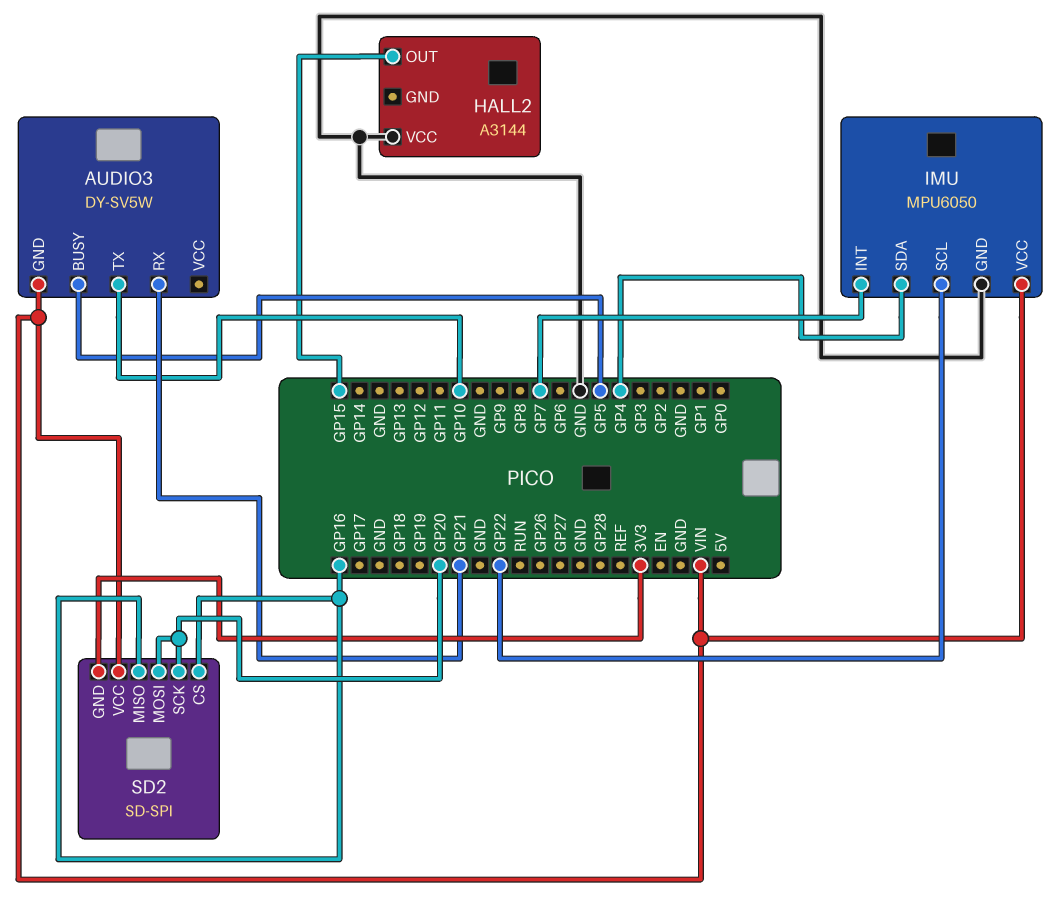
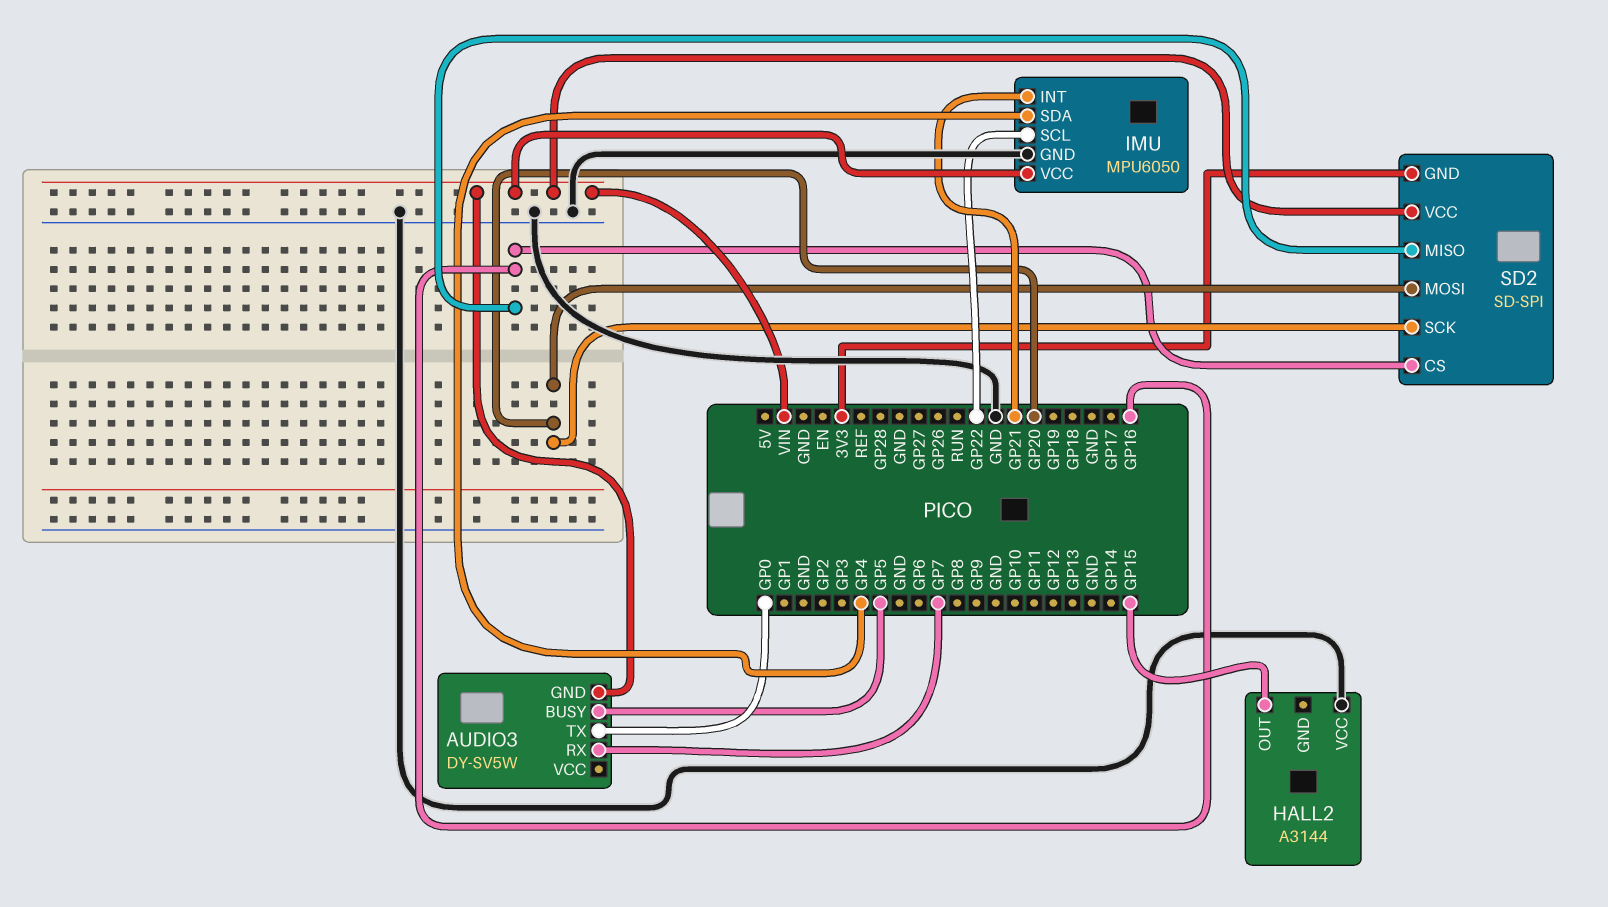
AUDIO3 pin RX: GP21 -> GP7
AUDIO3 pin TX: GP10 -> GP0
IMU pin INT: GP7 -> GP21

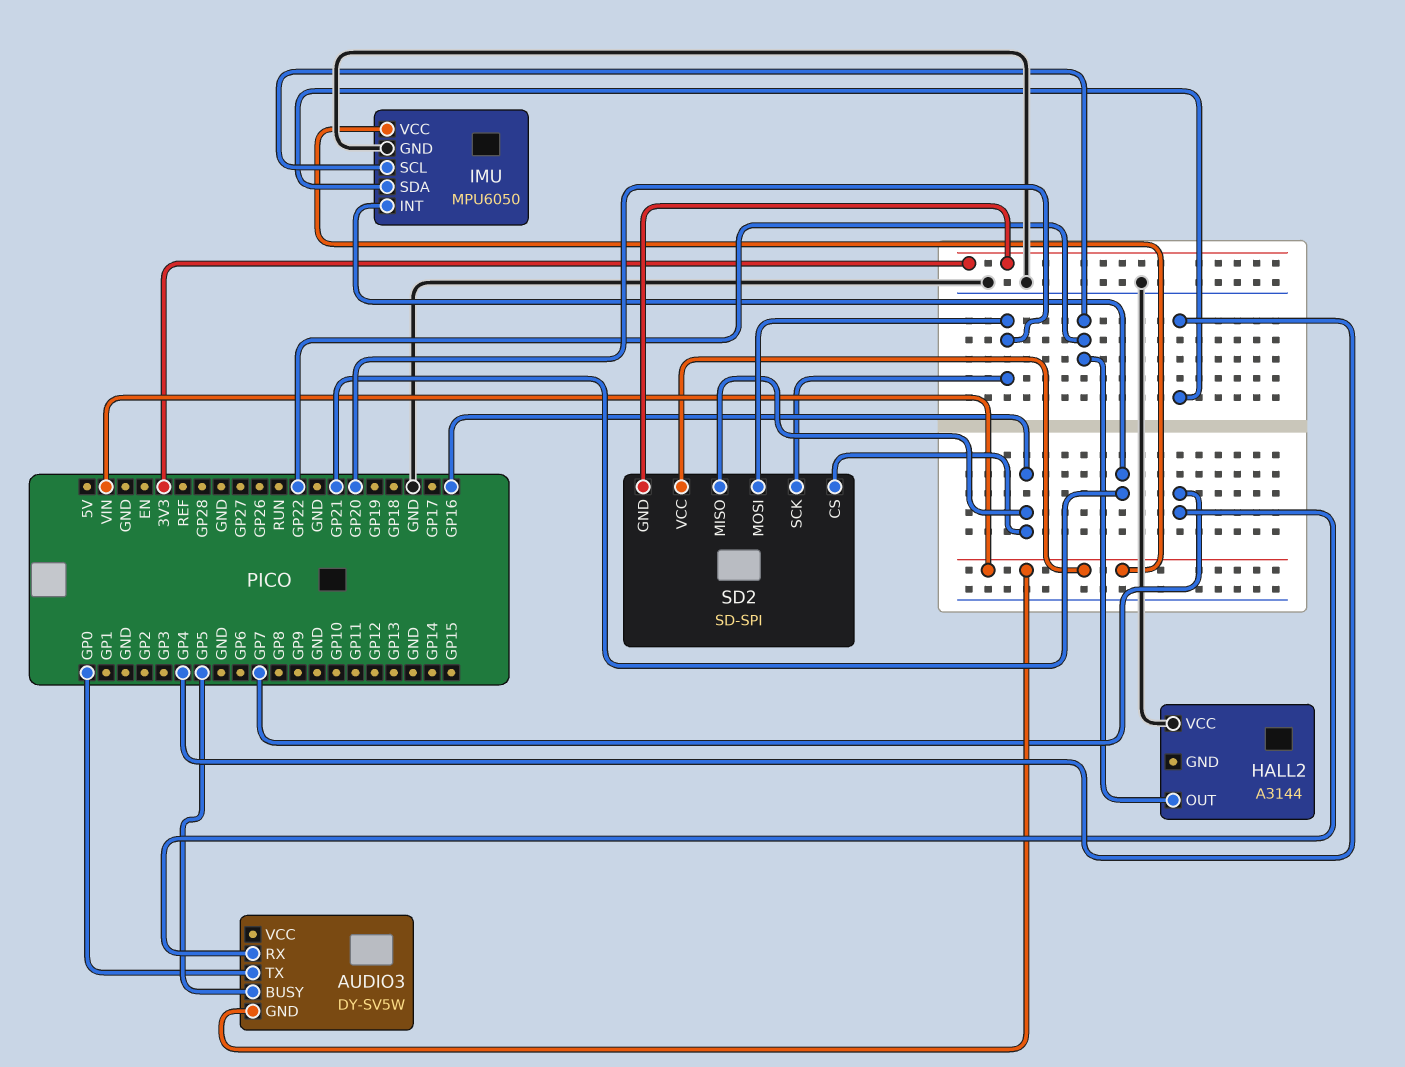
HALL2 pin OUT: GP15 -> GP22

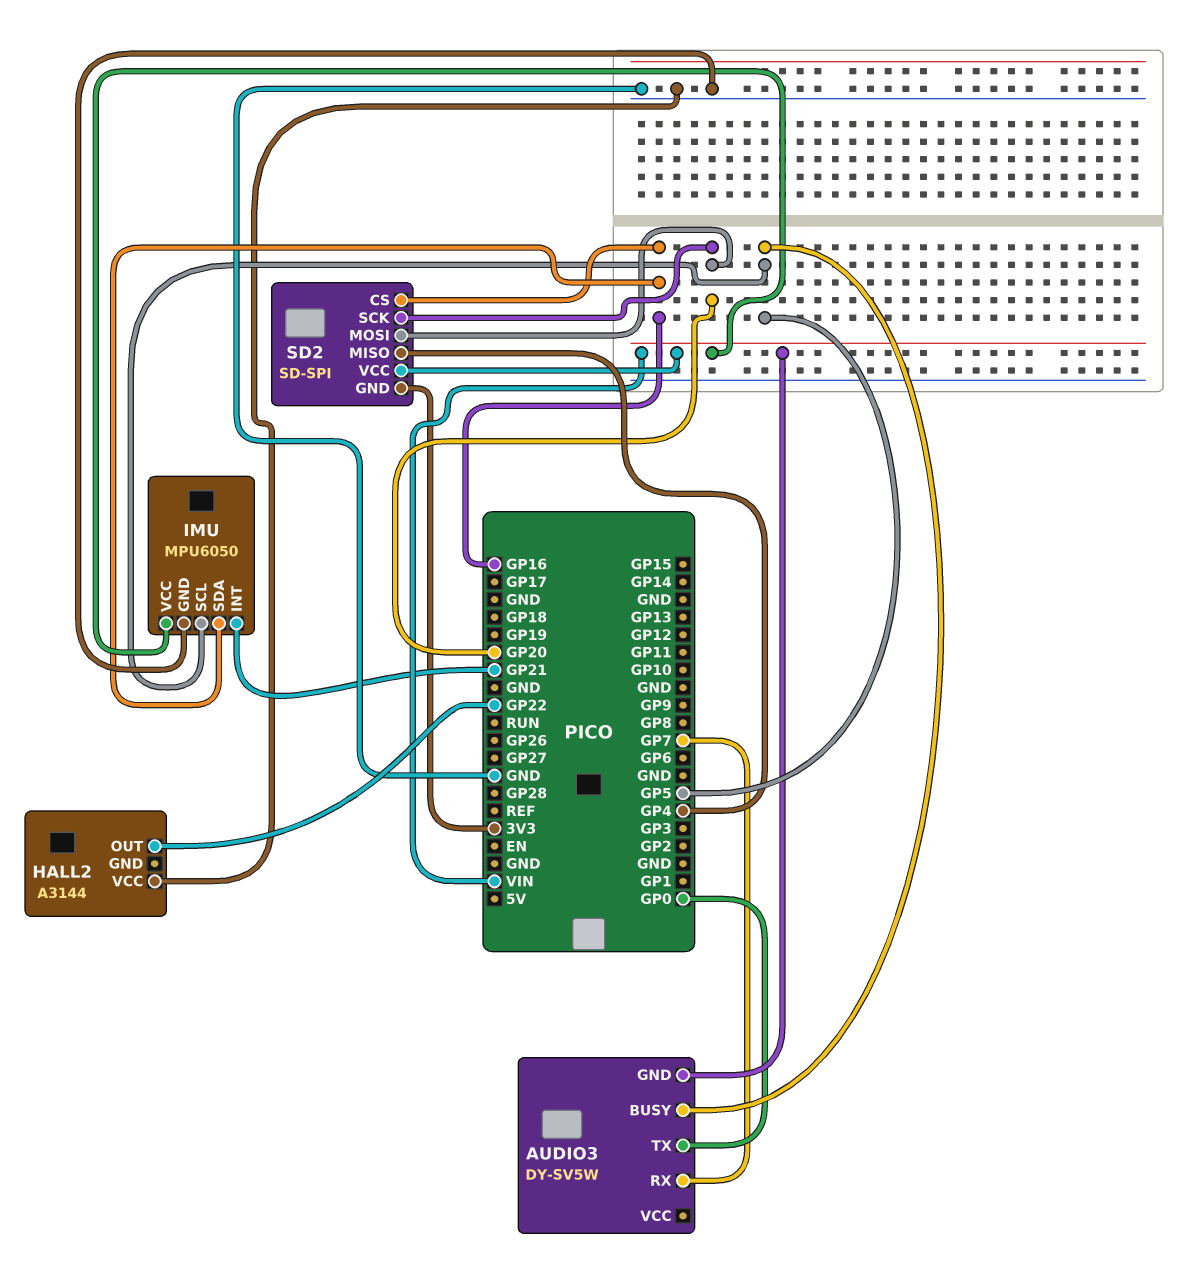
IMU pin SCL: GP22 -> GP5
IMU pin SDA: GP4 -> GP16
SD2 pin MISO: GP16 -> GP4

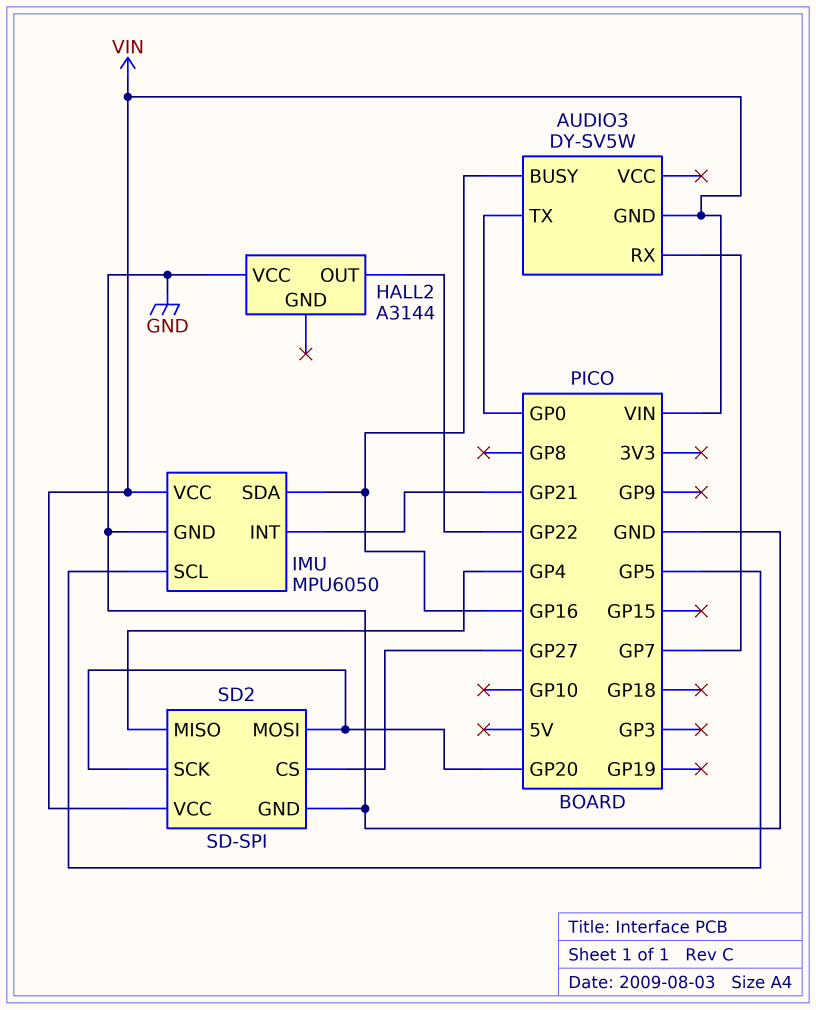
AUDIO3 pin BUSY: GP5 -> GP16
SD2 pin CS: GP16 -> GP27
SD2 pin GND: 3V3 -> GND

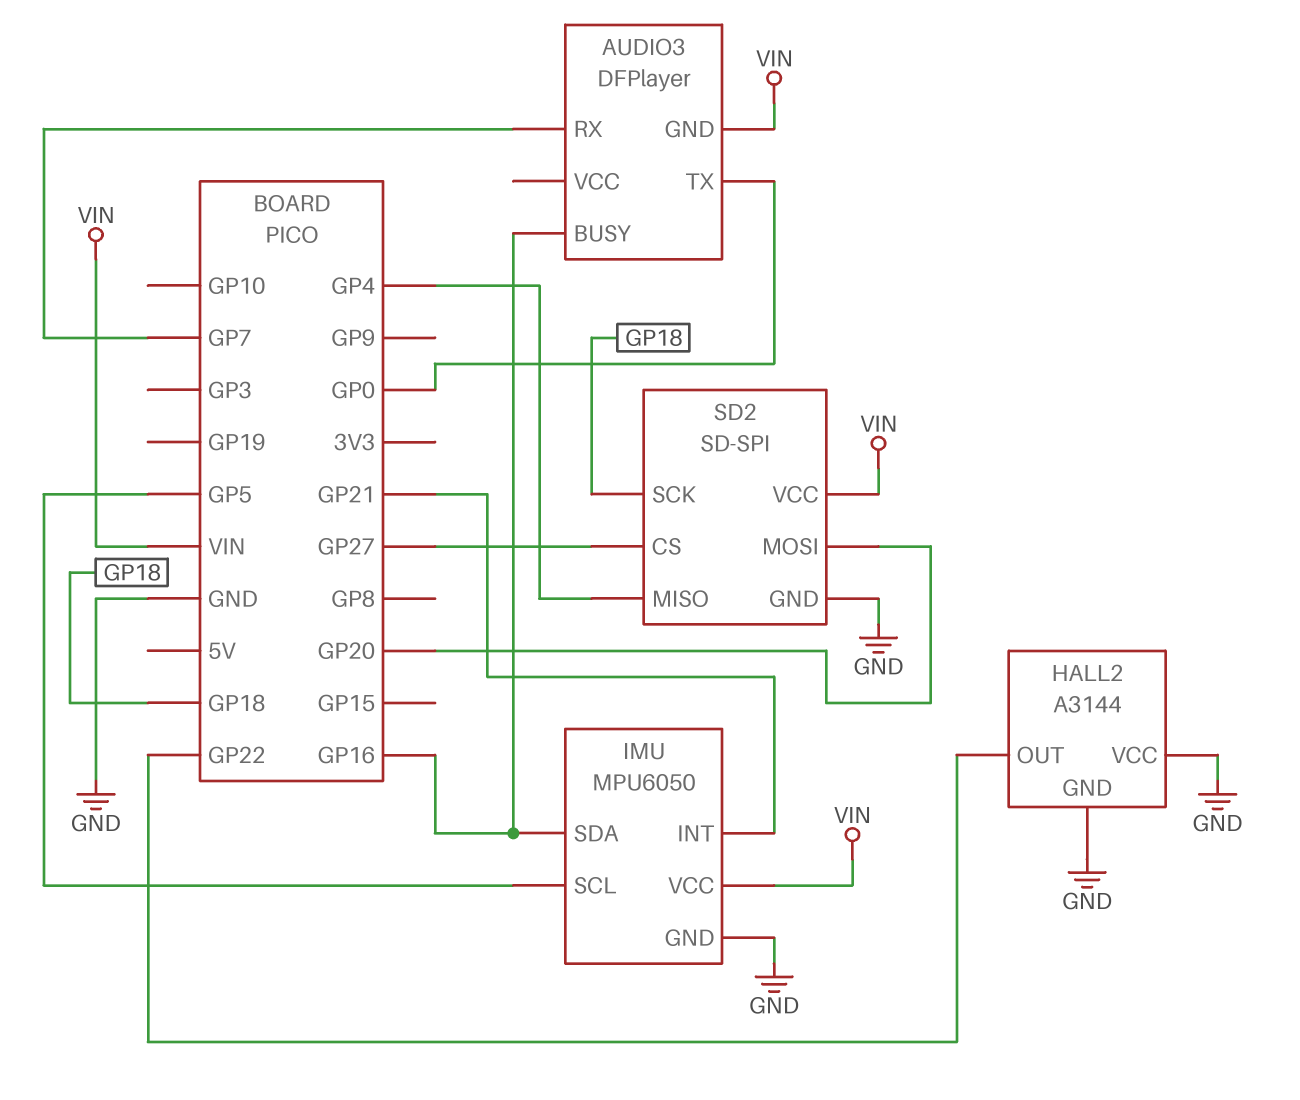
AUDIO3: DY-SV5W -> DFPlayer
HALL2 pin GND: none -> GND
SD2 pin SCK: GP20 -> GP18

